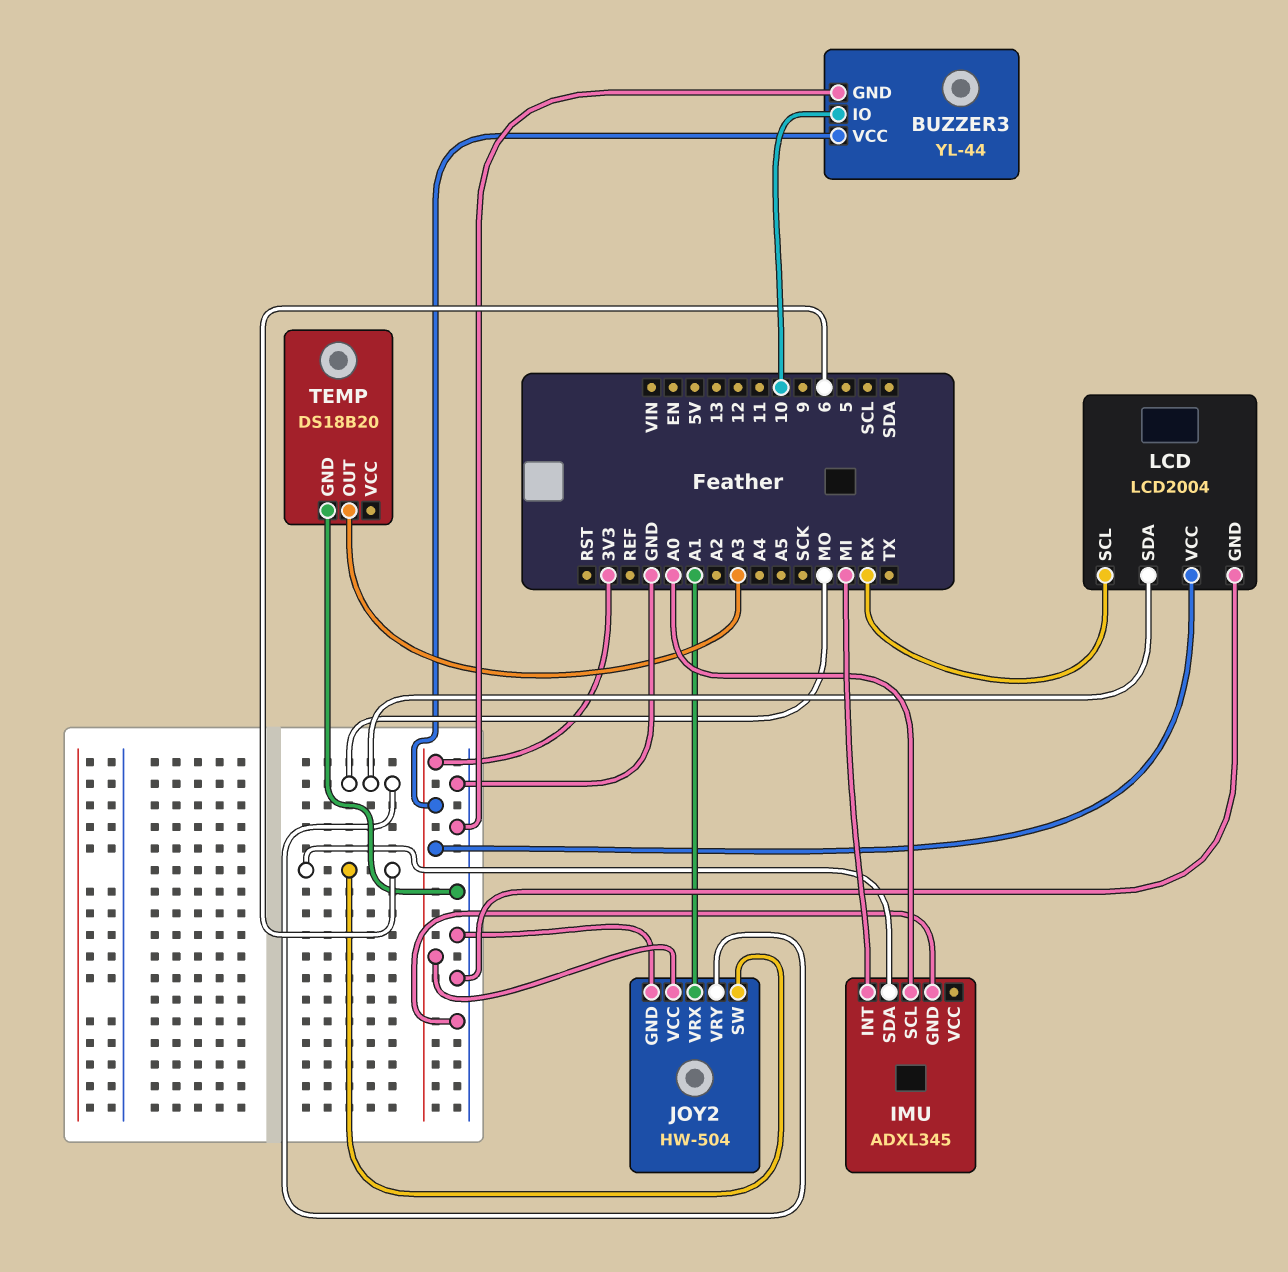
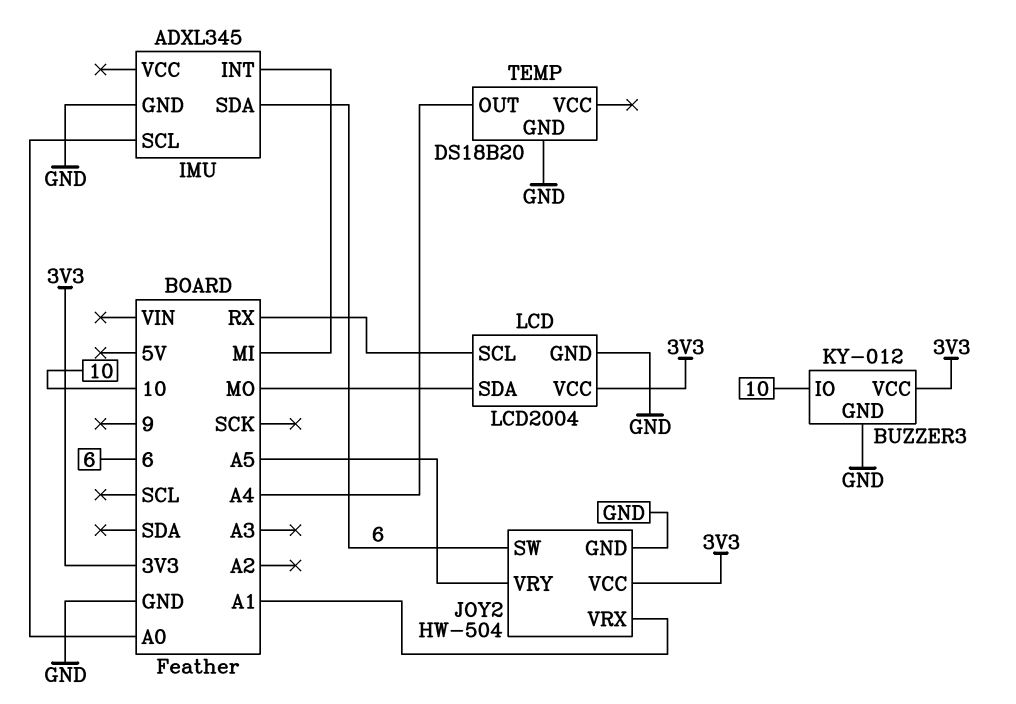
BUZZER3: YL-44 -> KY-012
JOY2 pin VRY: MO -> A5
TEMP pin OUT: A3 -> A4

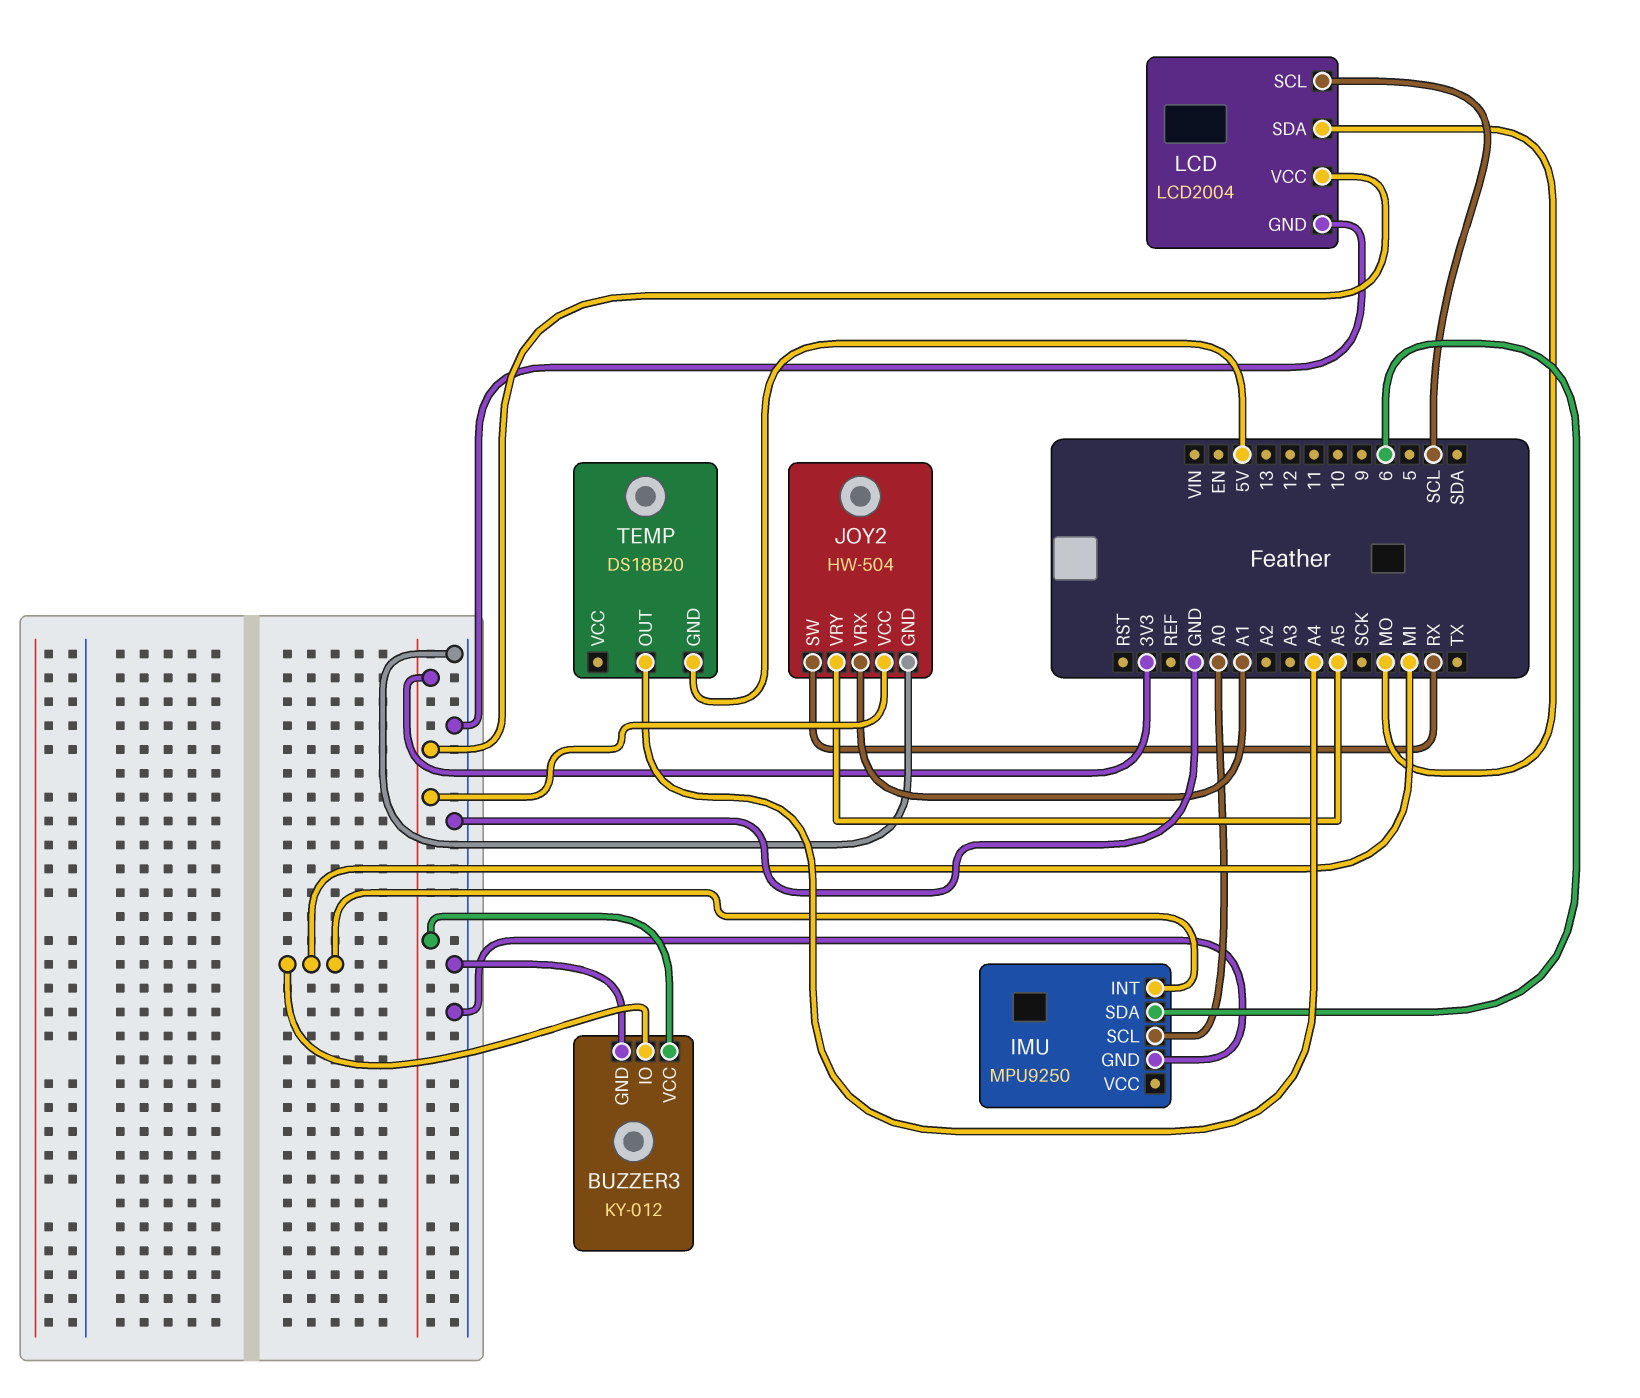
BUZZER3 pin IO: 10 -> MI
IMU: ADXL345 -> MPU9250
JOY2 pin SW: 6 -> RX
LCD pin SCL: RX -> SCL
TEMP pin GND: GND -> 5V

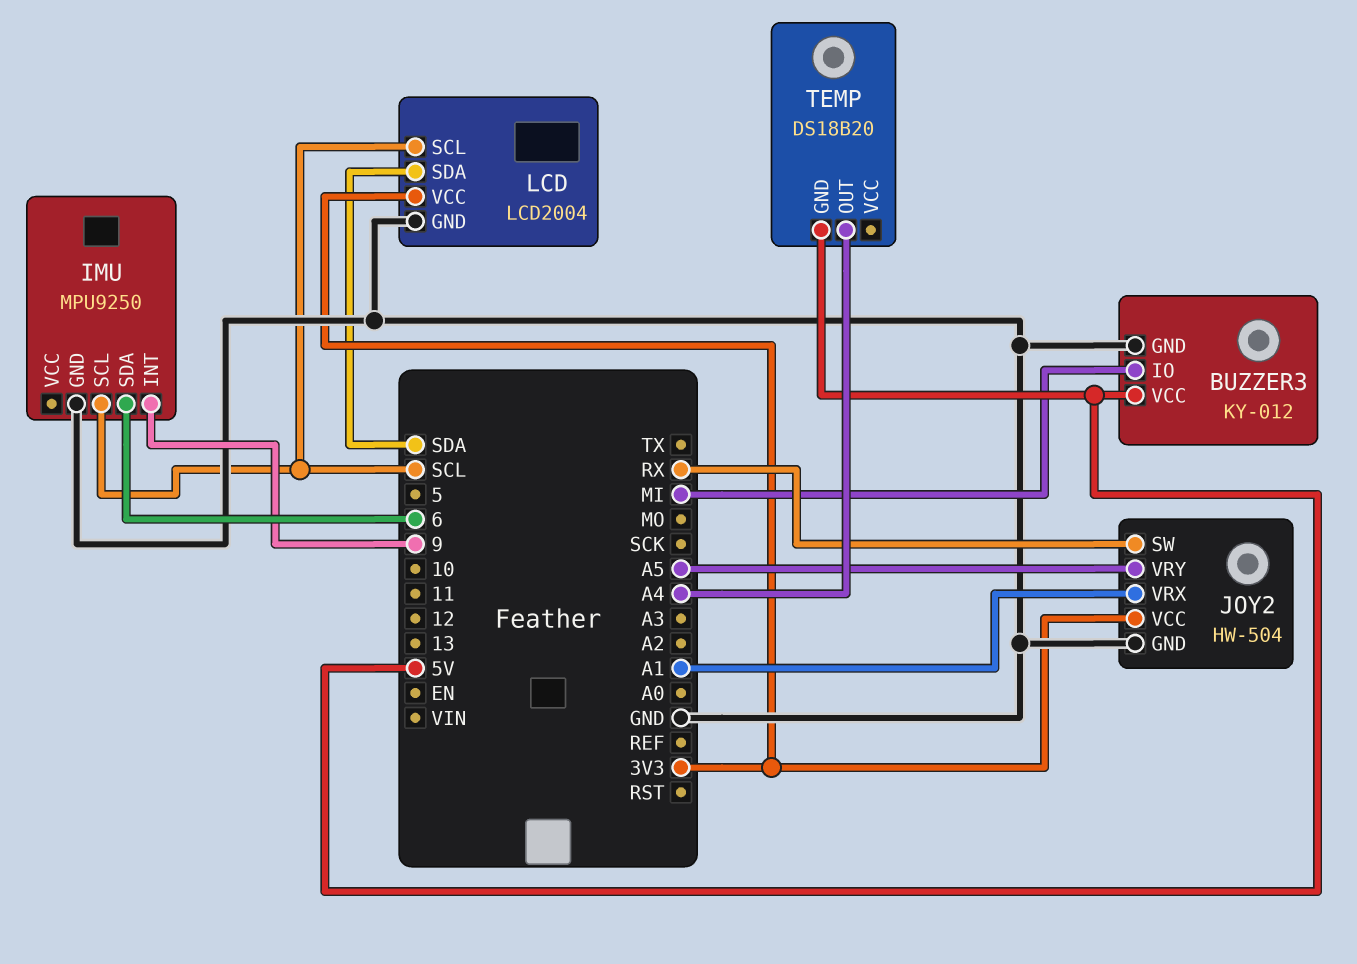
BUZZER3 pin VCC: 3V3 -> 5V
IMU pin INT: MI -> 9
IMU pin SCL: A0 -> SCL
LCD pin SDA: MO -> SDA

